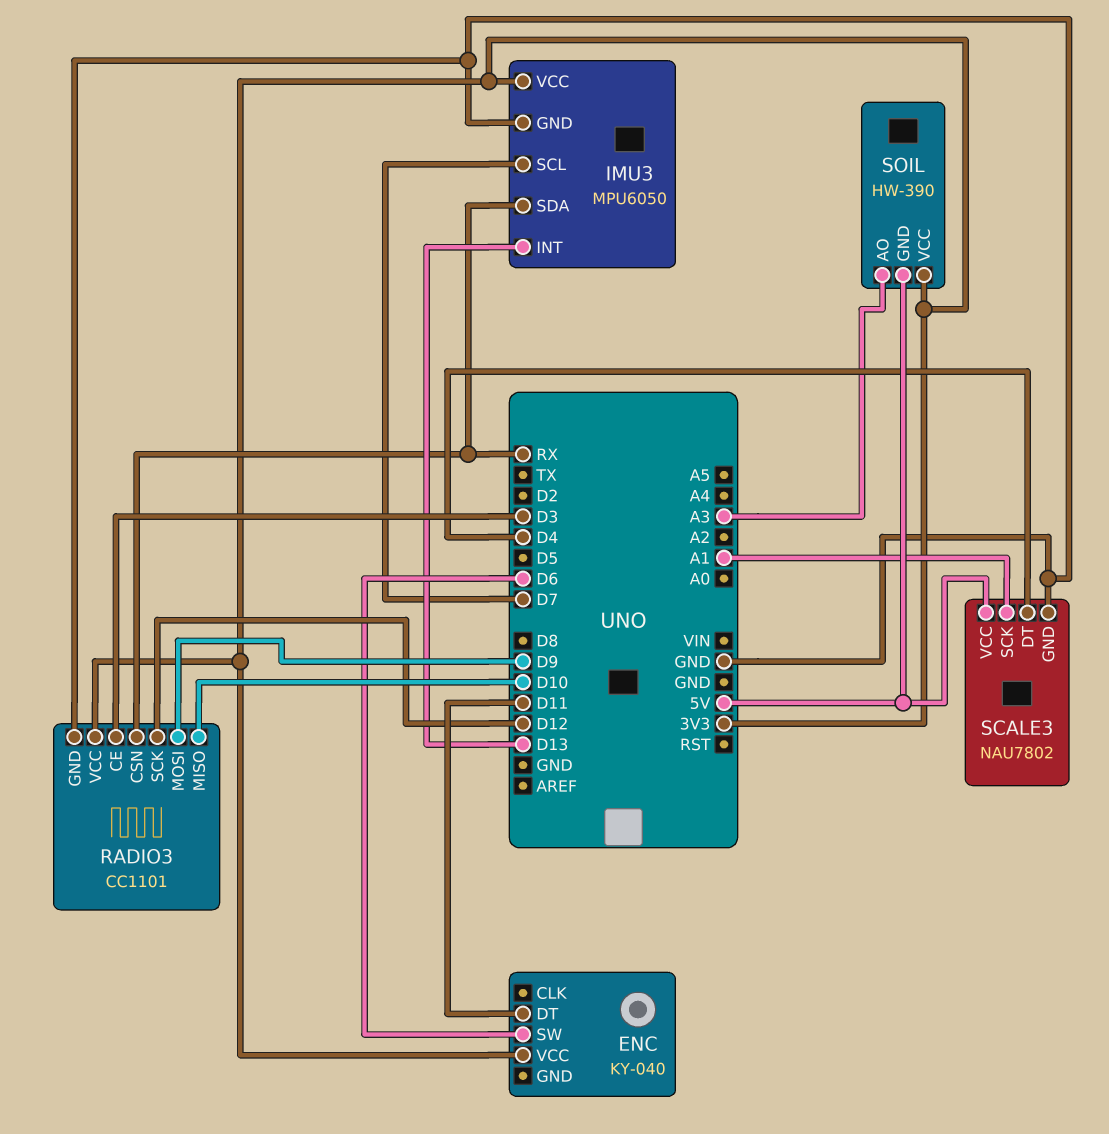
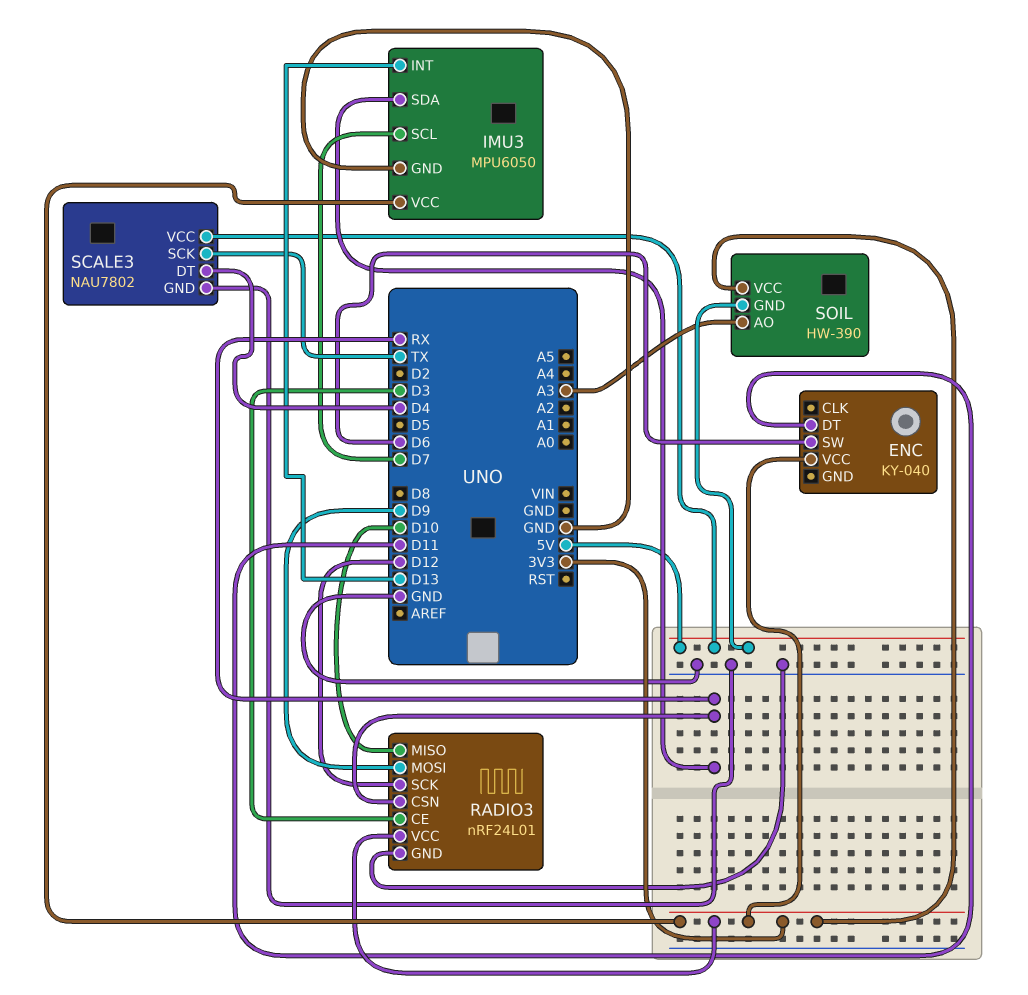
RADIO3: CC1101 -> nRF24L01
SCALE3 pin SCK: A1 -> TX

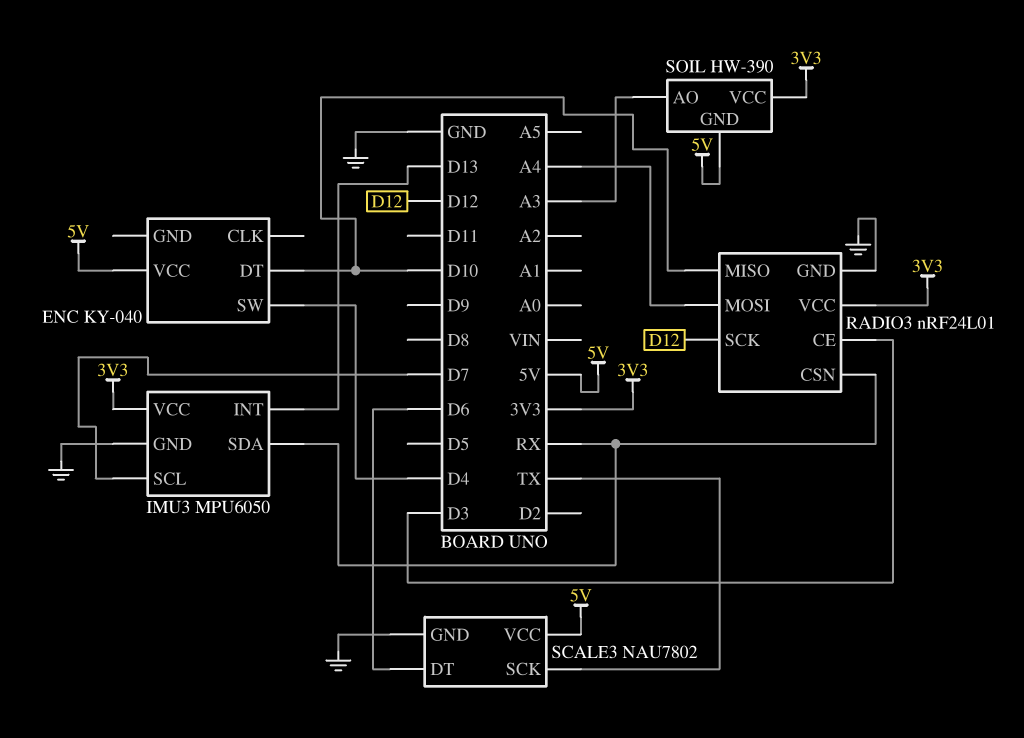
ENC pin DT: D11 -> D10
ENC pin SW: D6 -> D4
ENC pin VCC: 3V3 -> 5V
RADIO3 pin MOSI: D9 -> A4
SCALE3 pin DT: D4 -> D6

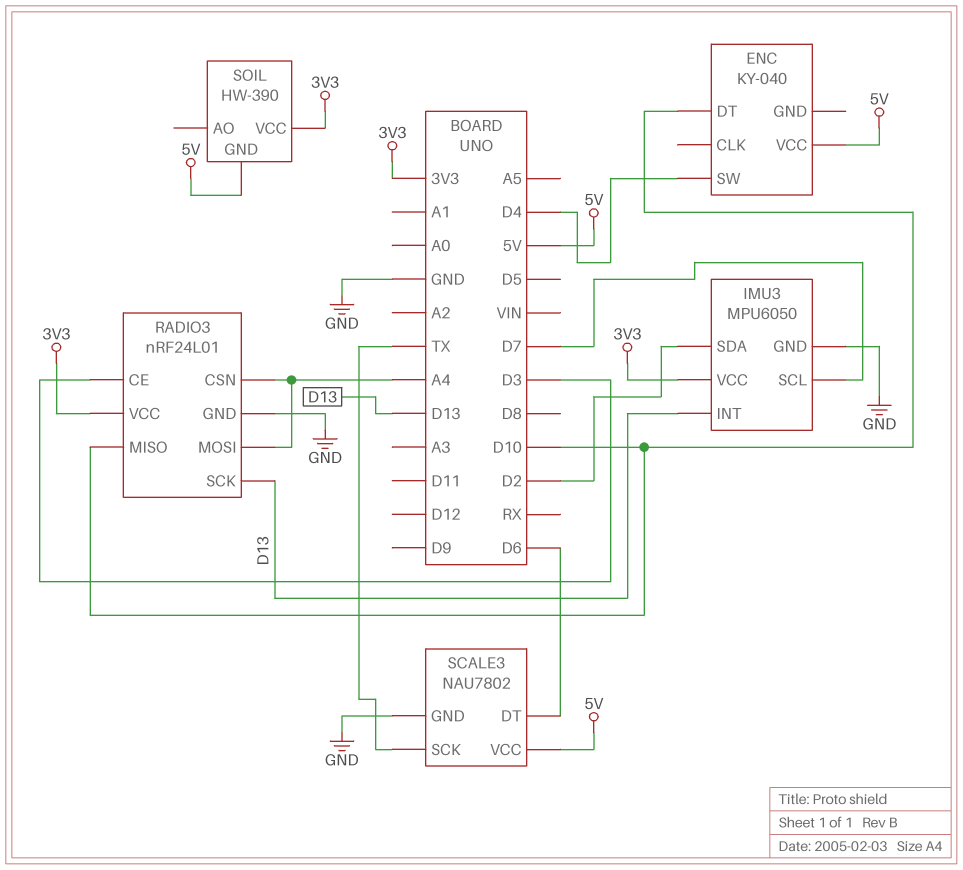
IMU3 pin SDA: RX -> D2
RADIO3 pin CSN: RX -> A4
RADIO3 pin SCK: D12 -> D13
SOIL pin AO: A3 -> none

